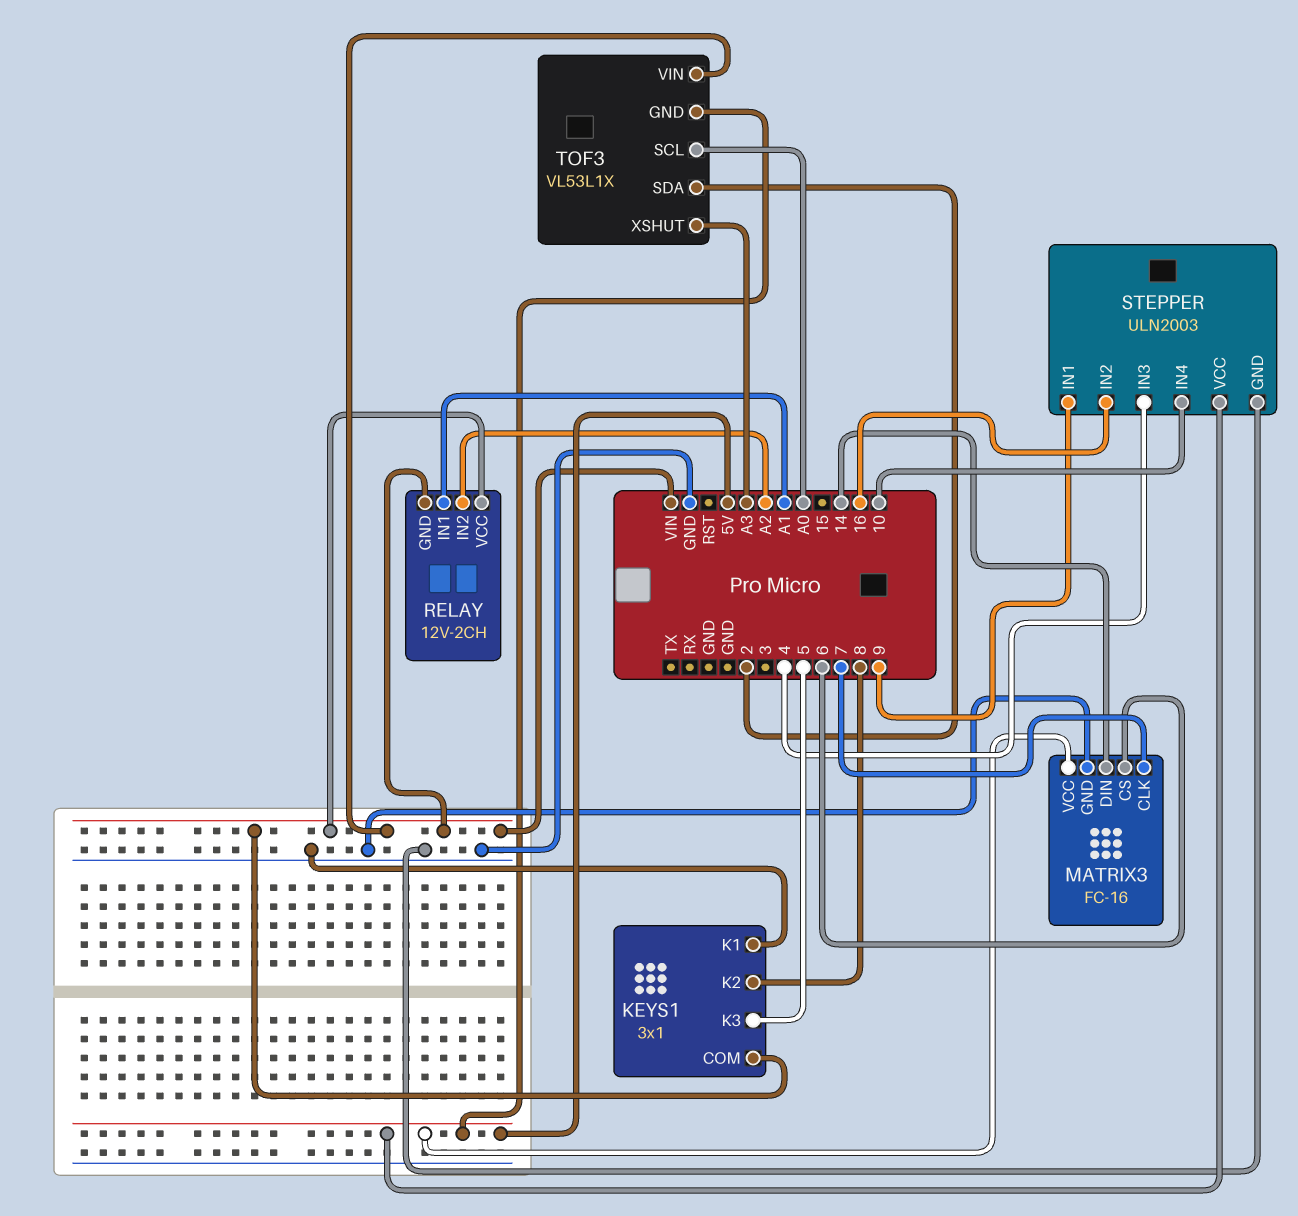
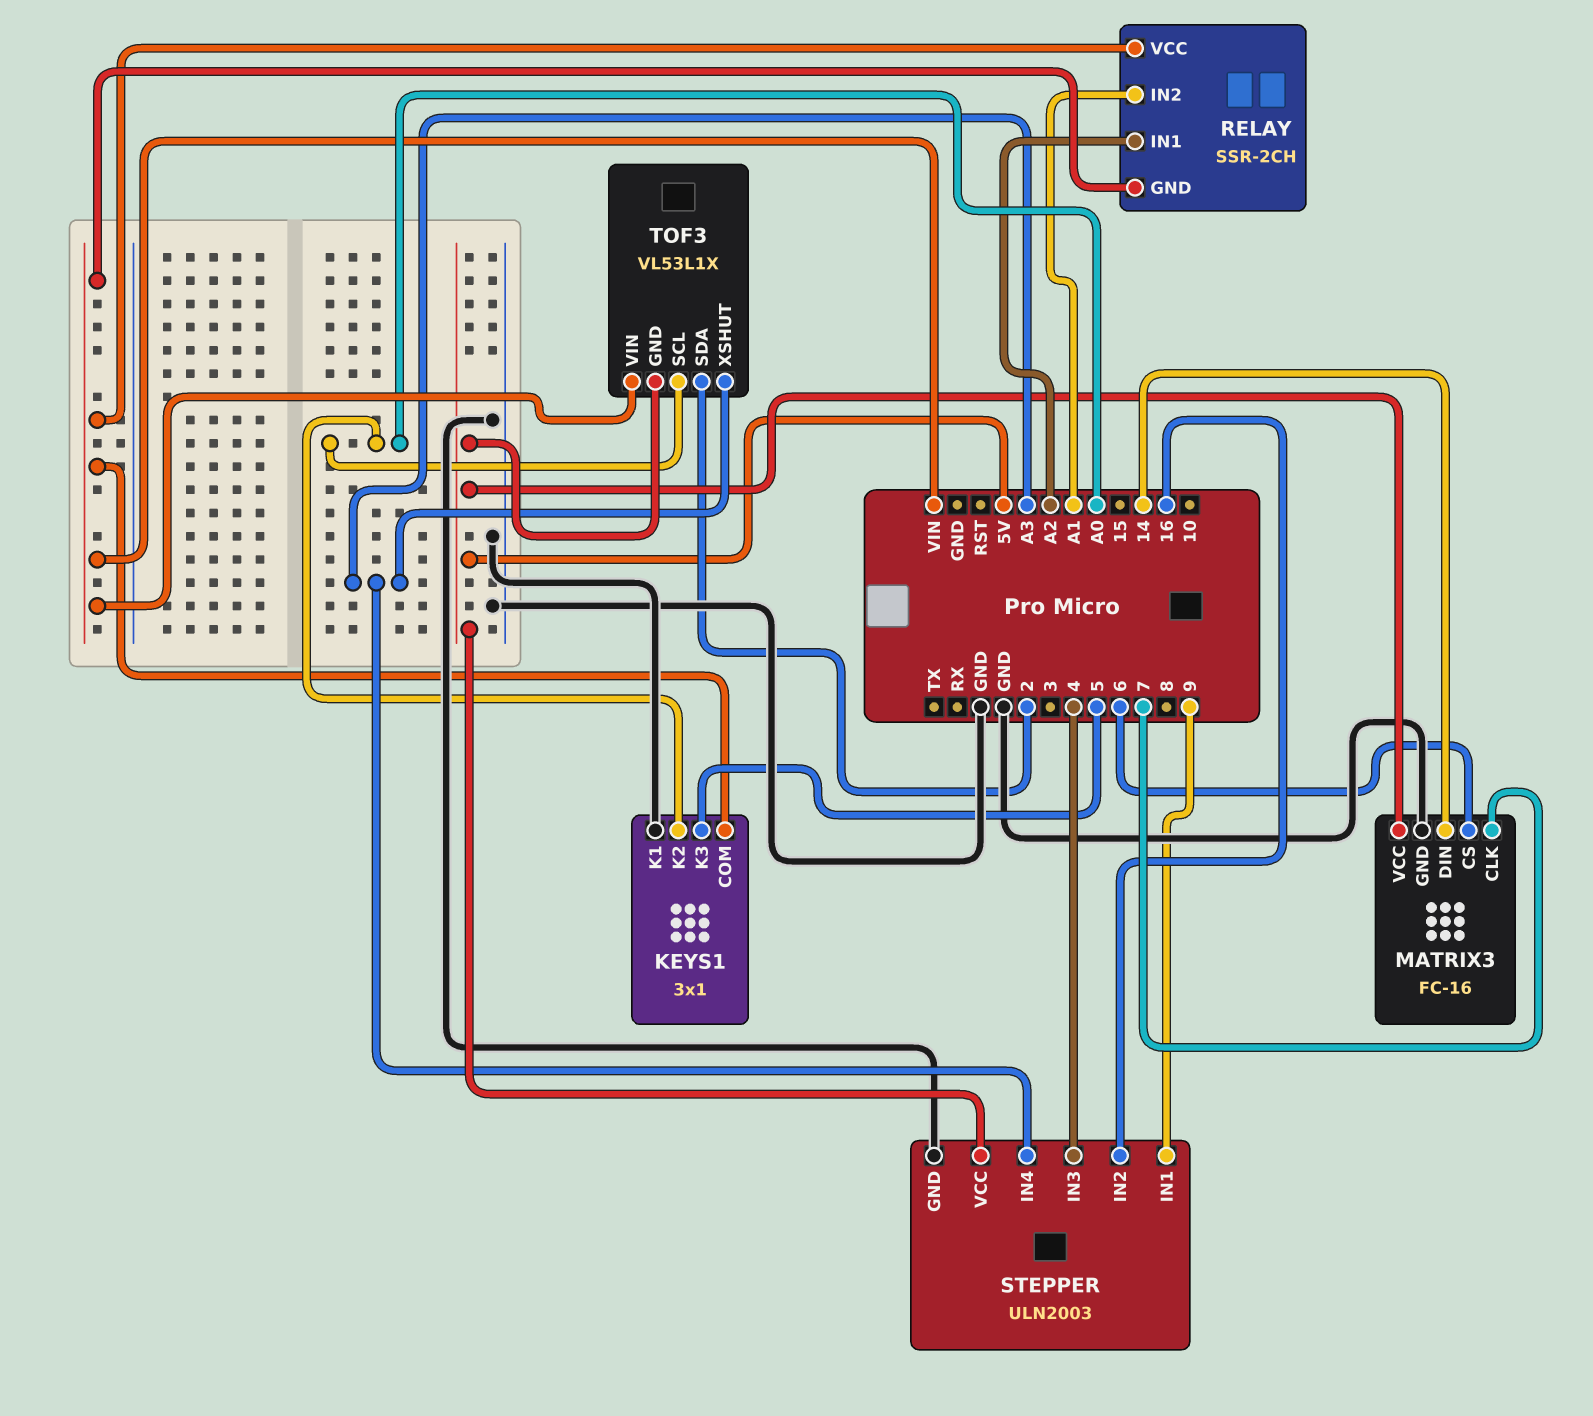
KEYS1 pin K2: 8 -> A0
RELAY: 12V-2CH -> SSR-2CH
RELAY pin IN1: A1 -> A2
RELAY pin IN2: A2 -> A1
STEPPER pin IN4: 10 -> A3

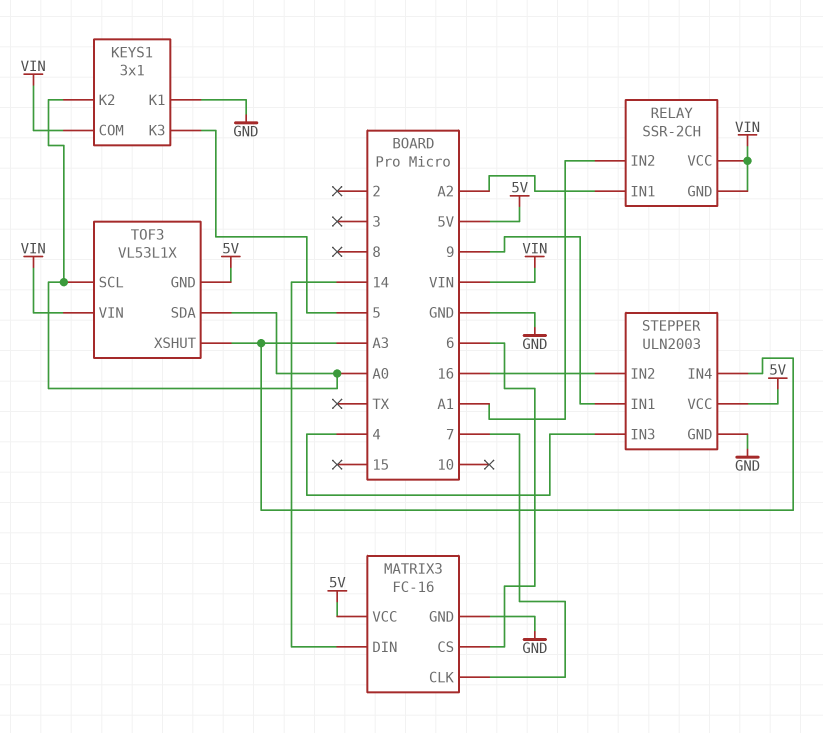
TOF3 pin SDA: 2 -> A0

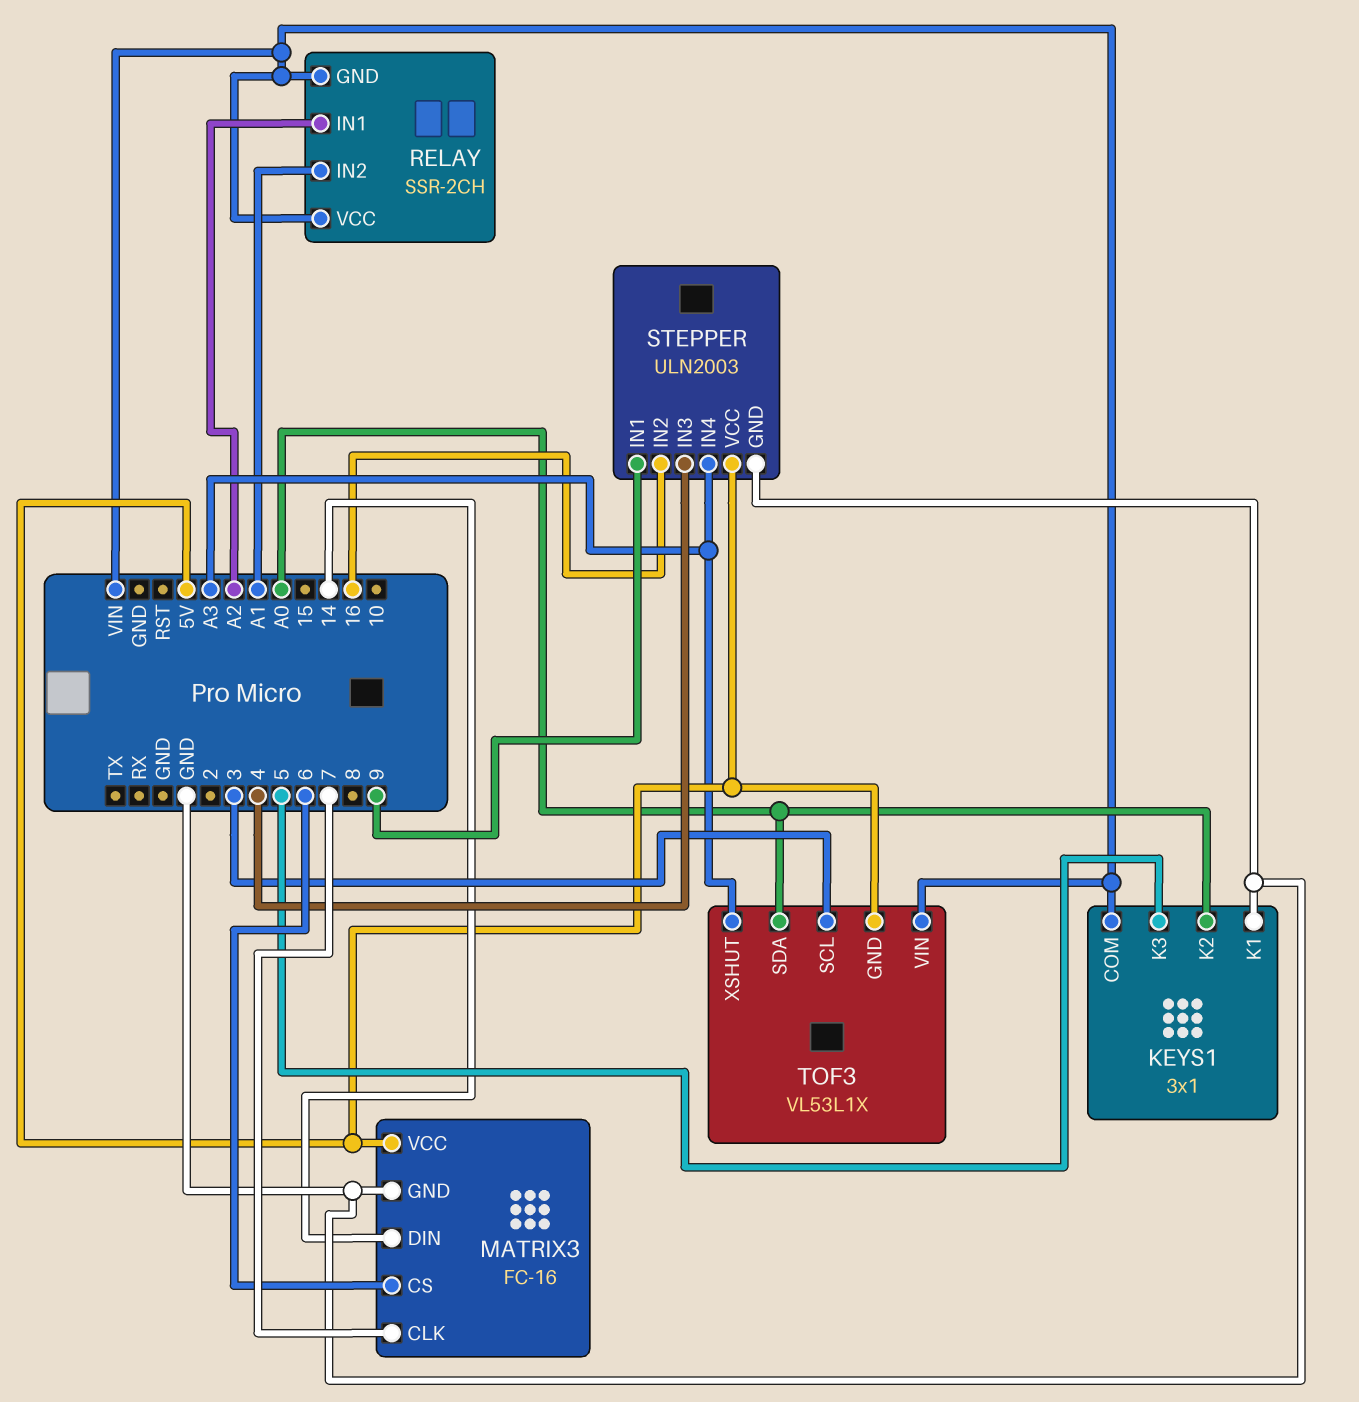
TOF3 pin SCL: A0 -> 3

